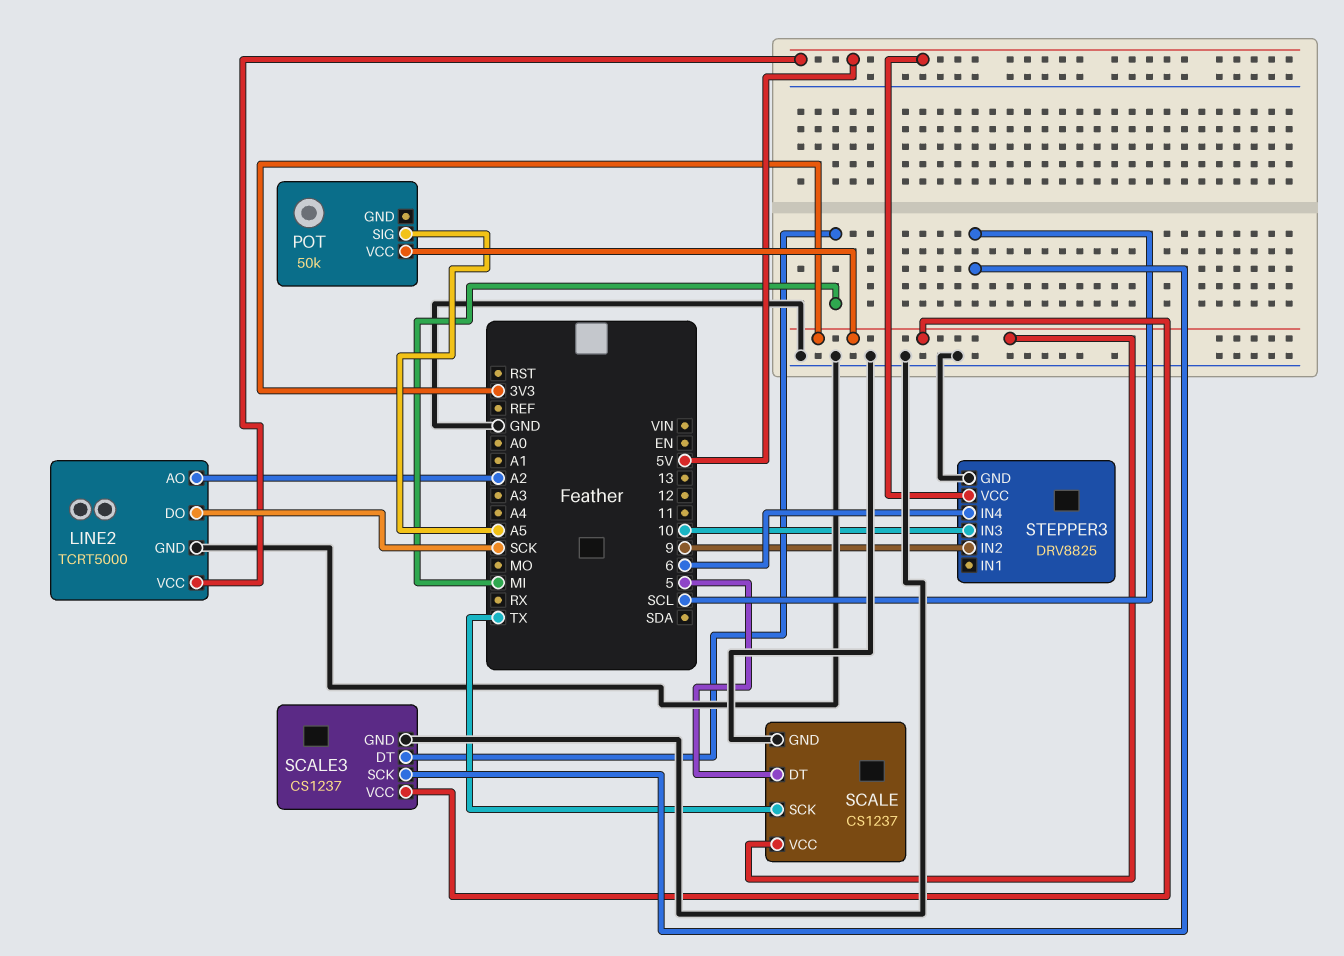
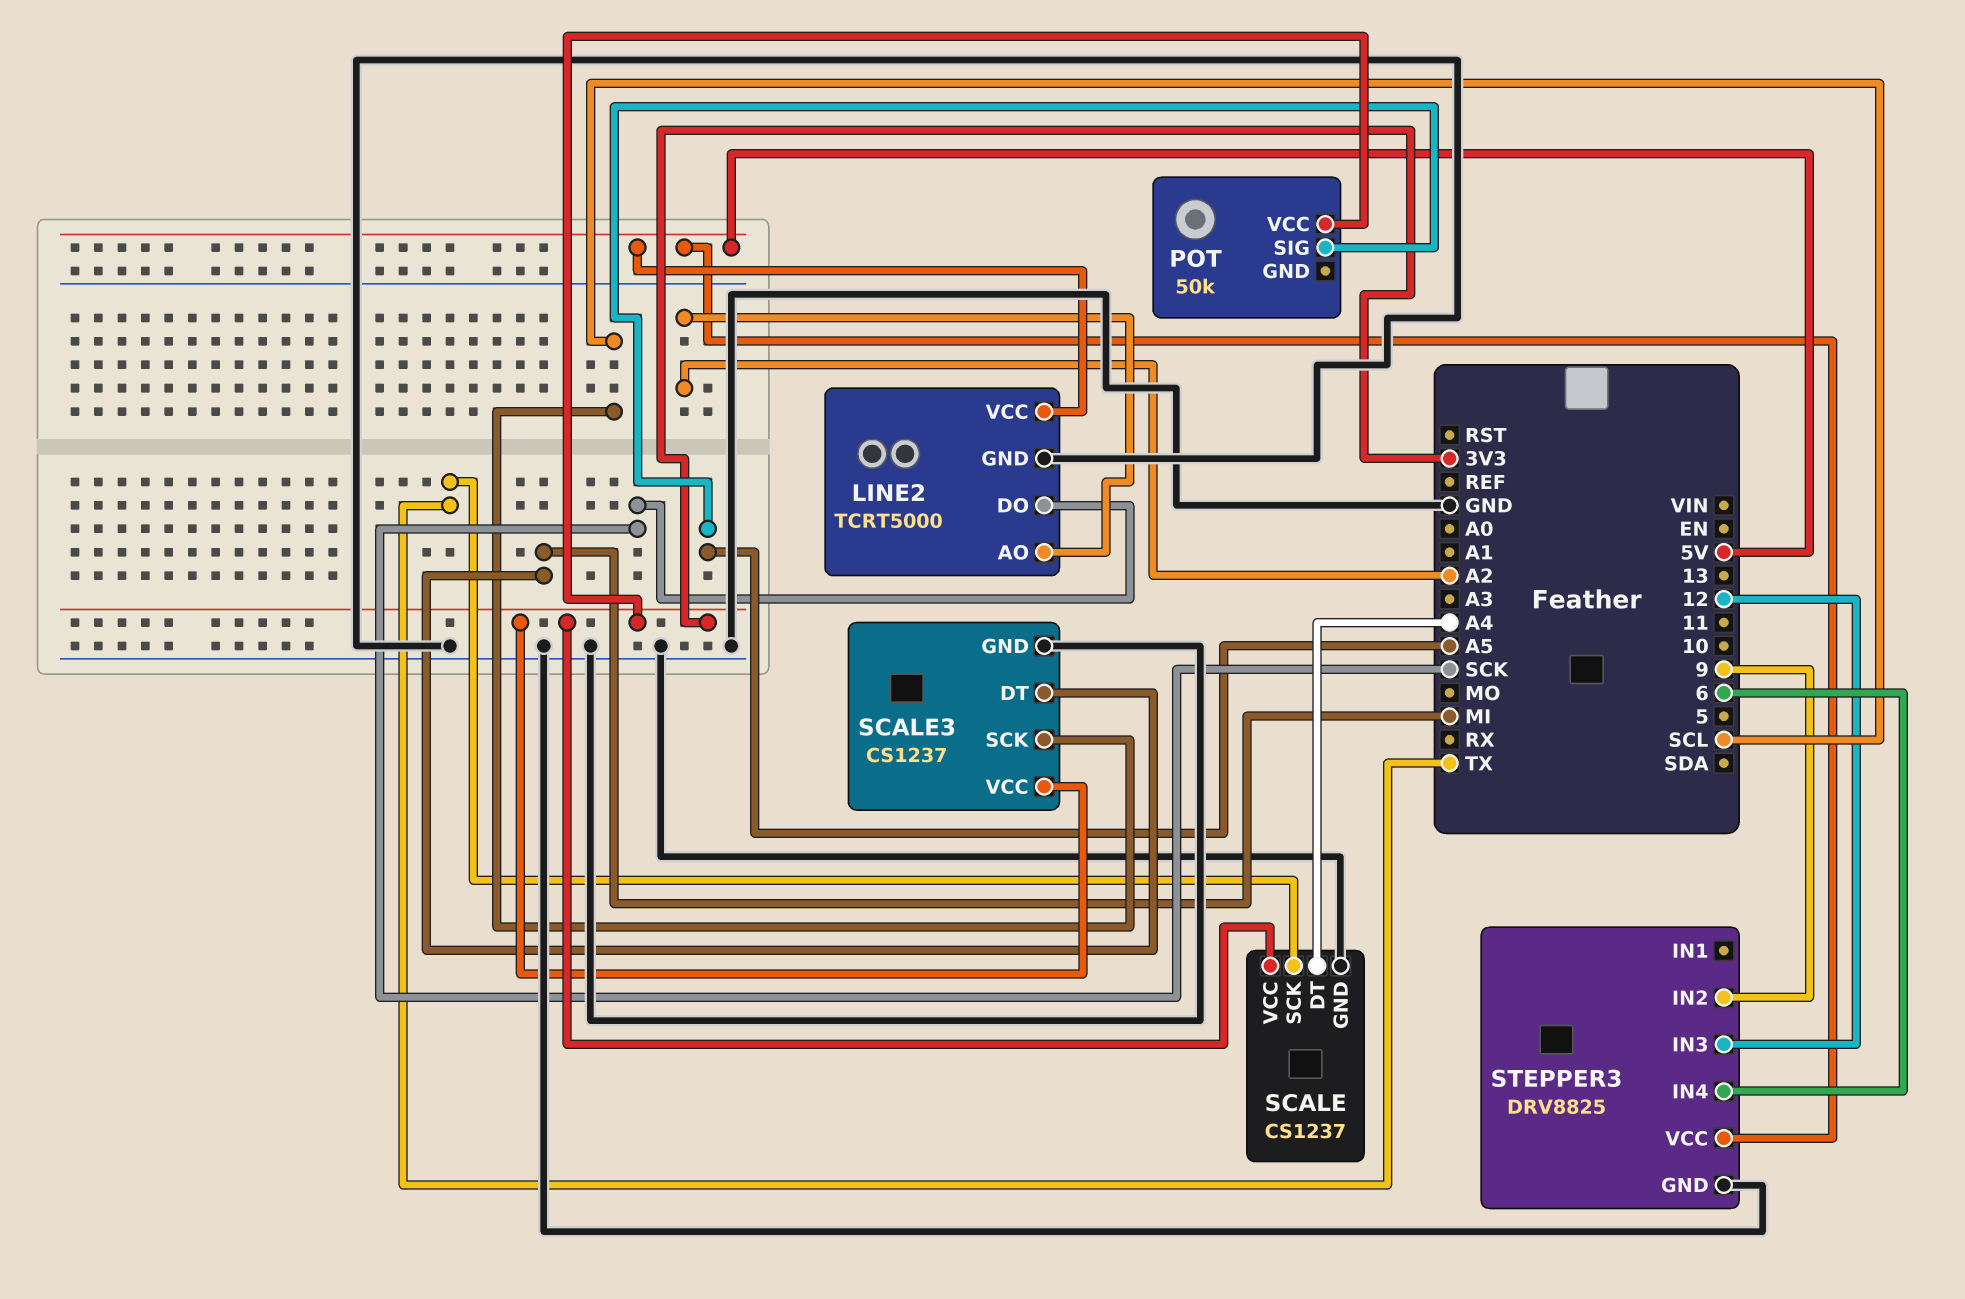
SCALE pin DT: 5 -> A4
STEPPER3 pin IN3: 10 -> 12

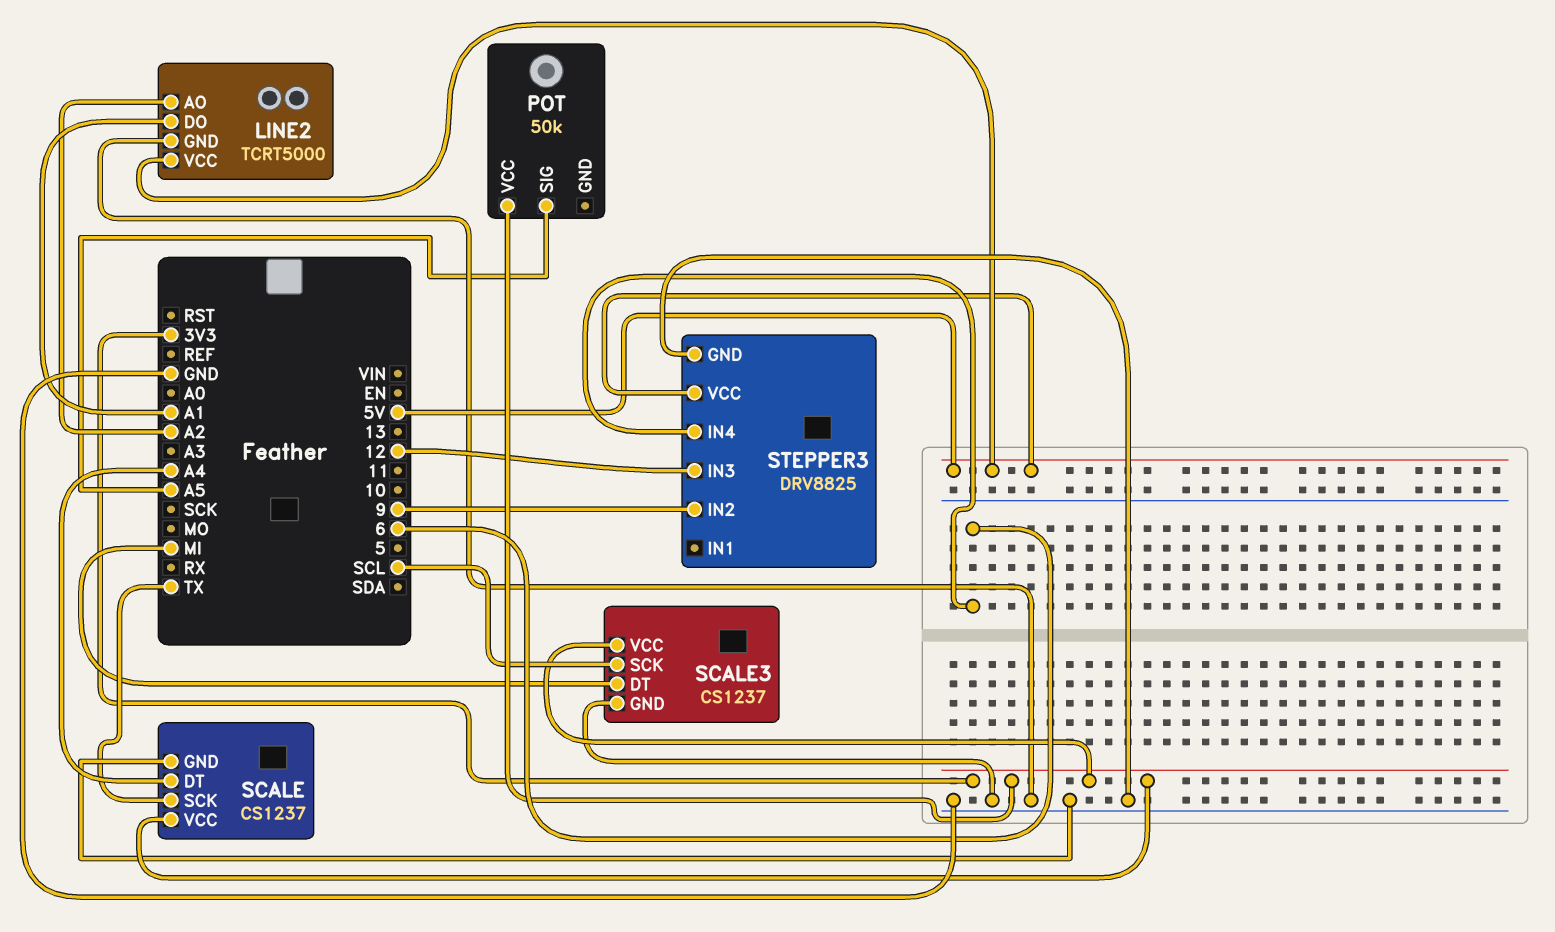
LINE2 pin DO: SCK -> A1

